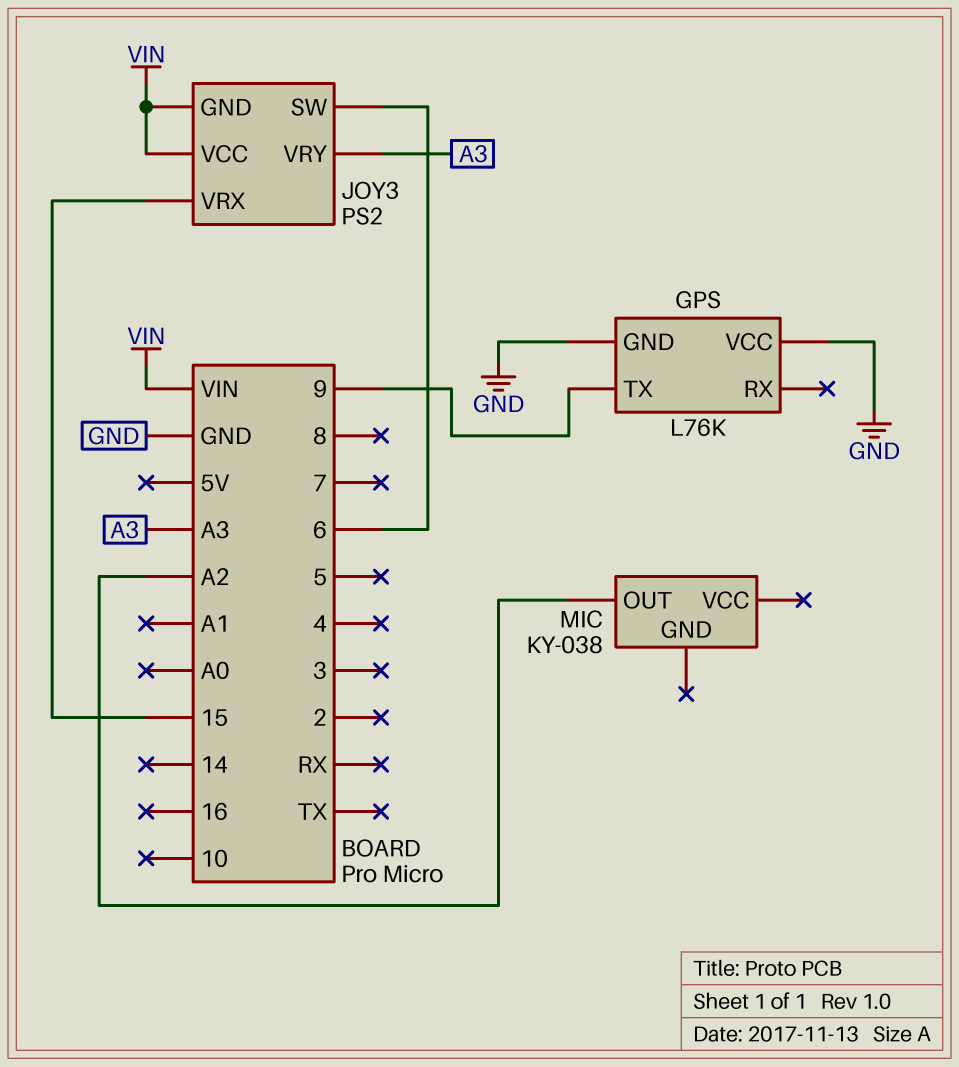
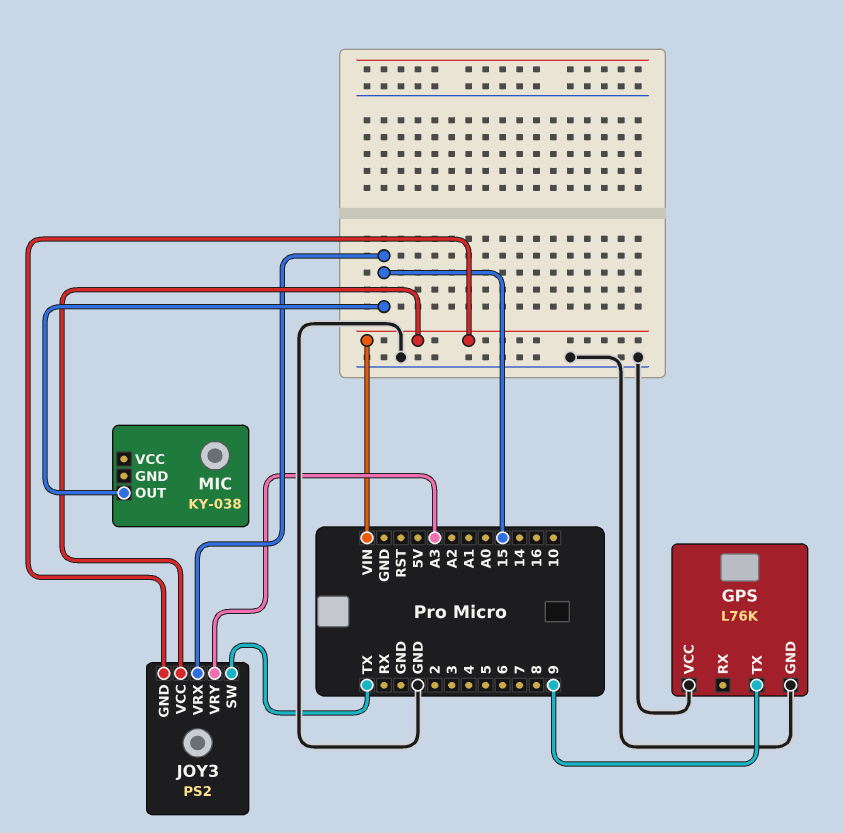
JOY3 pin SW: 6 -> TX
MIC pin OUT: A2 -> 15

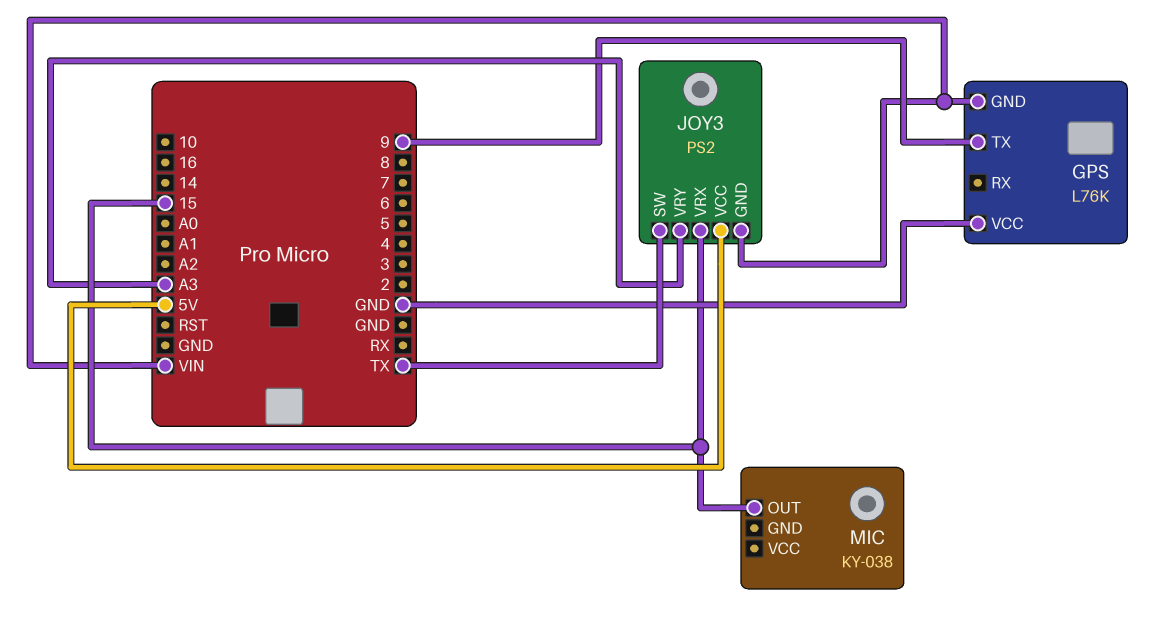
GPS pin GND: GND -> VIN
JOY3 pin VCC: VIN -> 5V

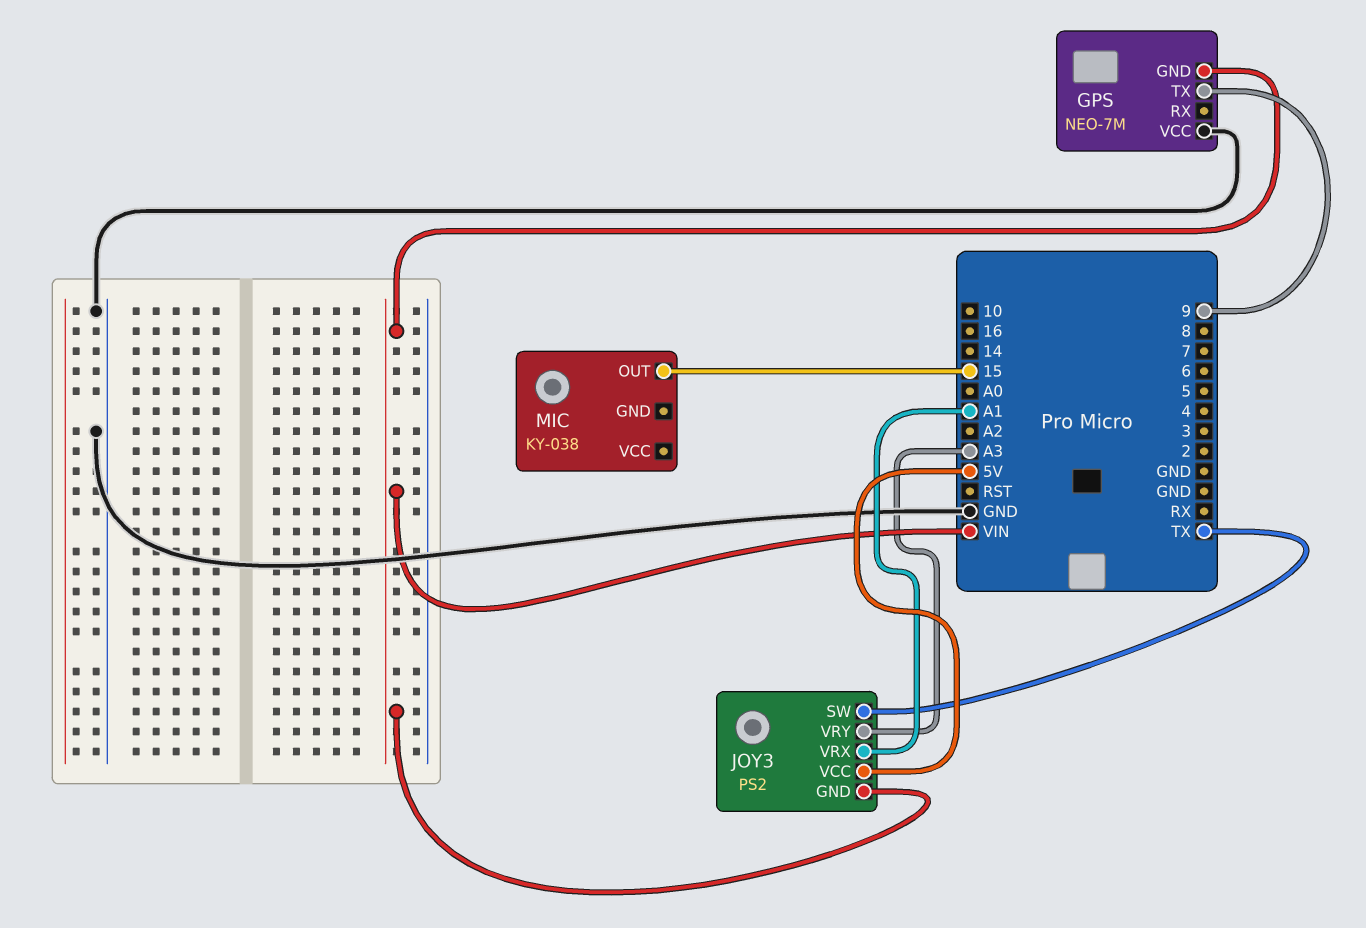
GPS: L76K -> NEO-7M
JOY3 pin VRX: 15 -> A1

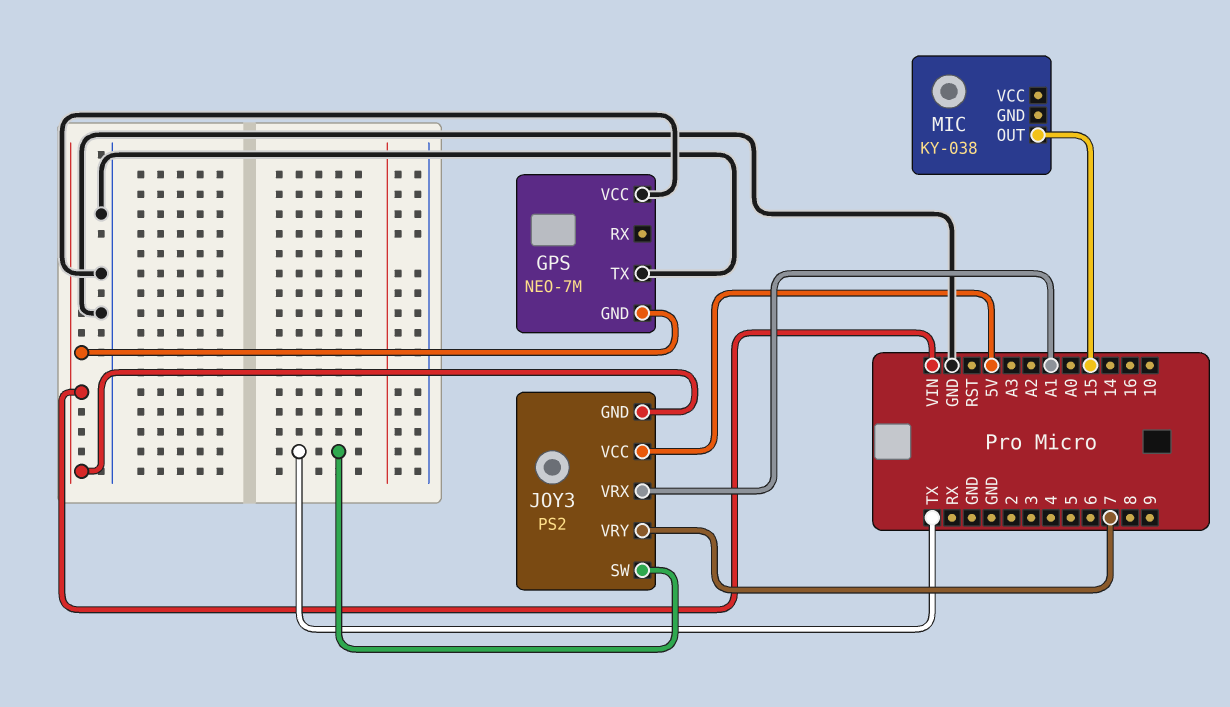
GPS pin TX: 9 -> GND
JOY3 pin VRY: A3 -> 7

